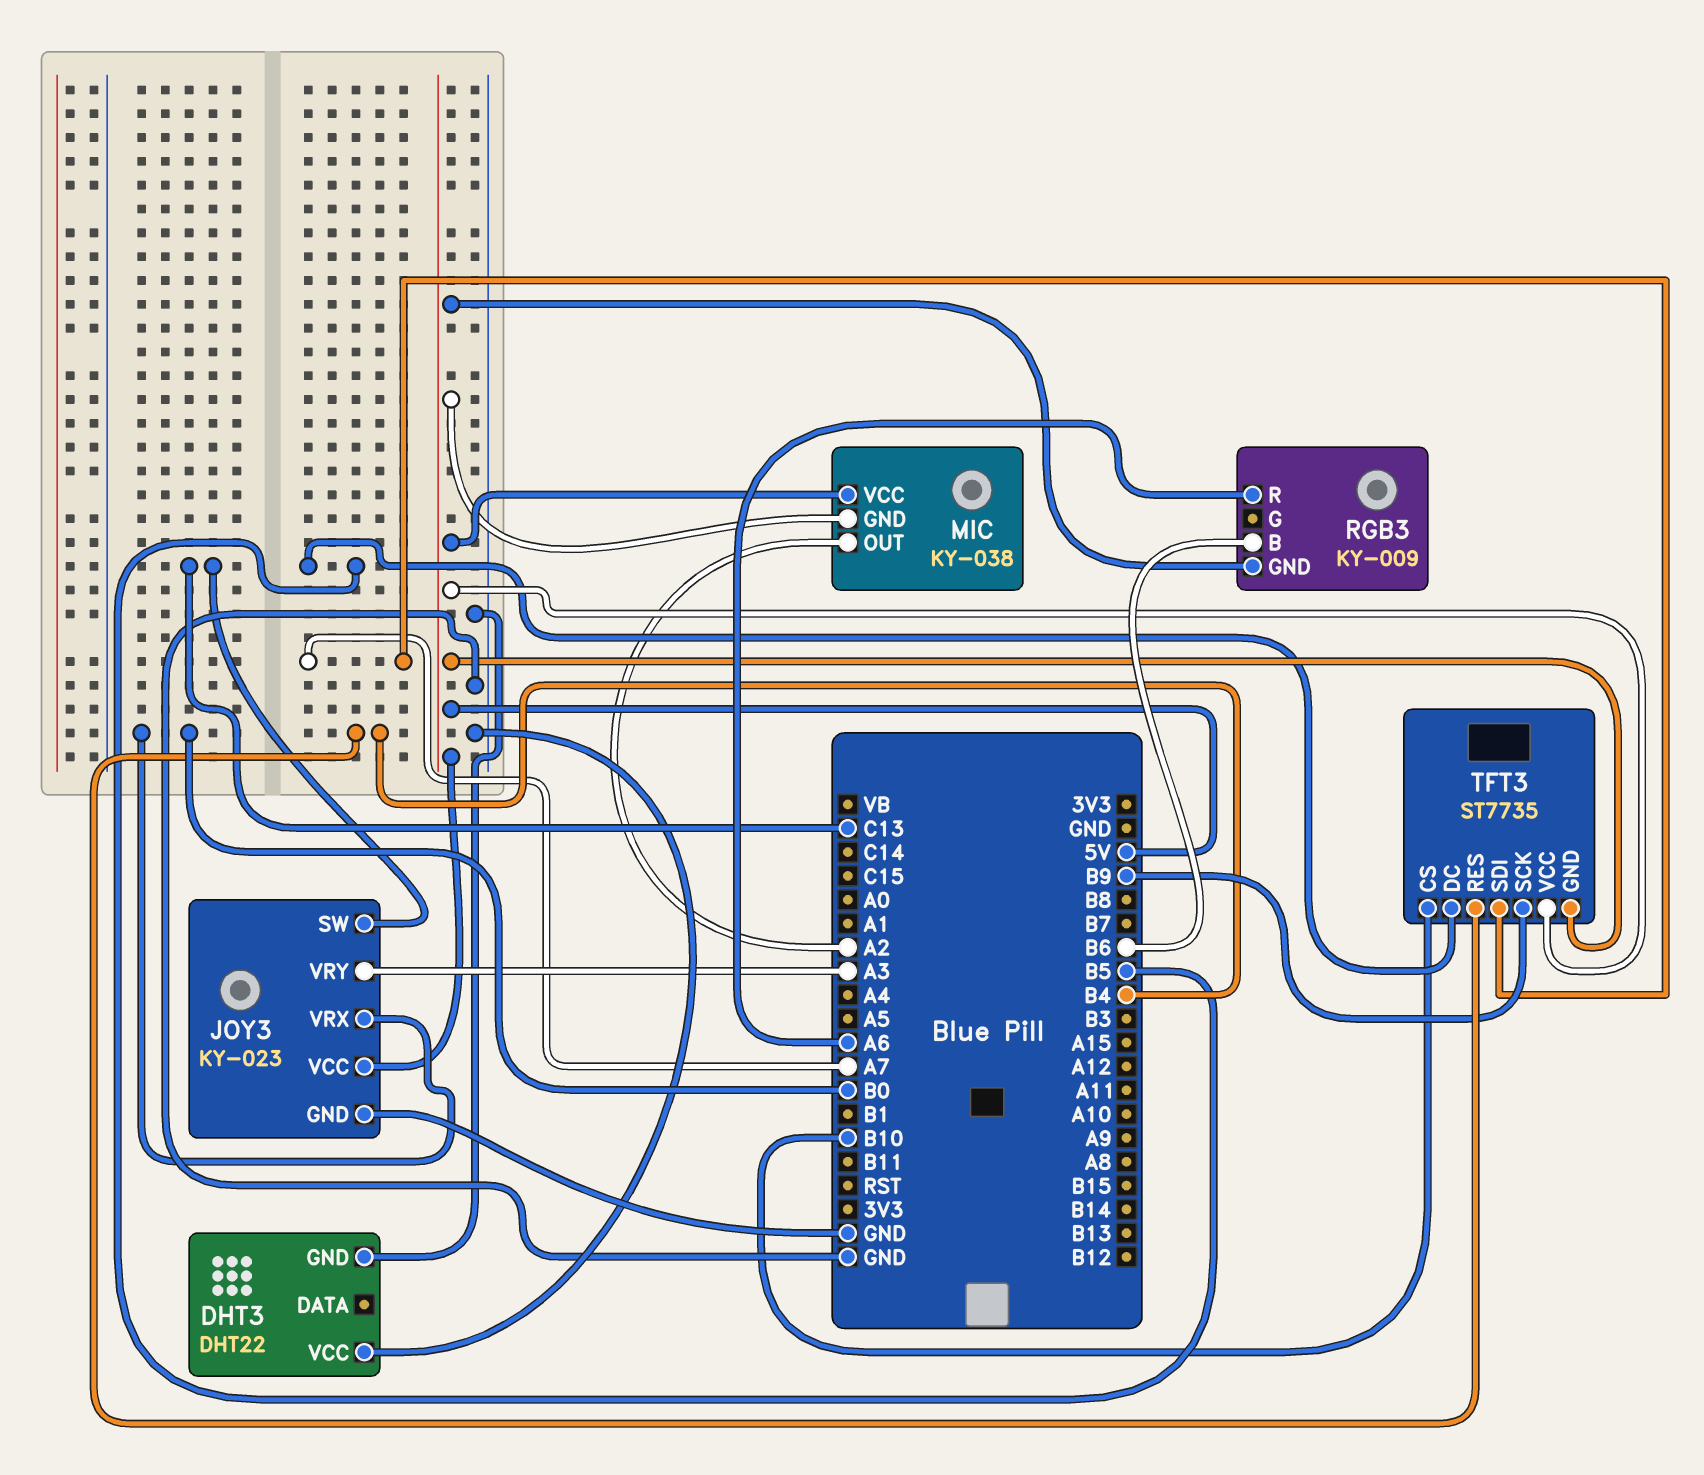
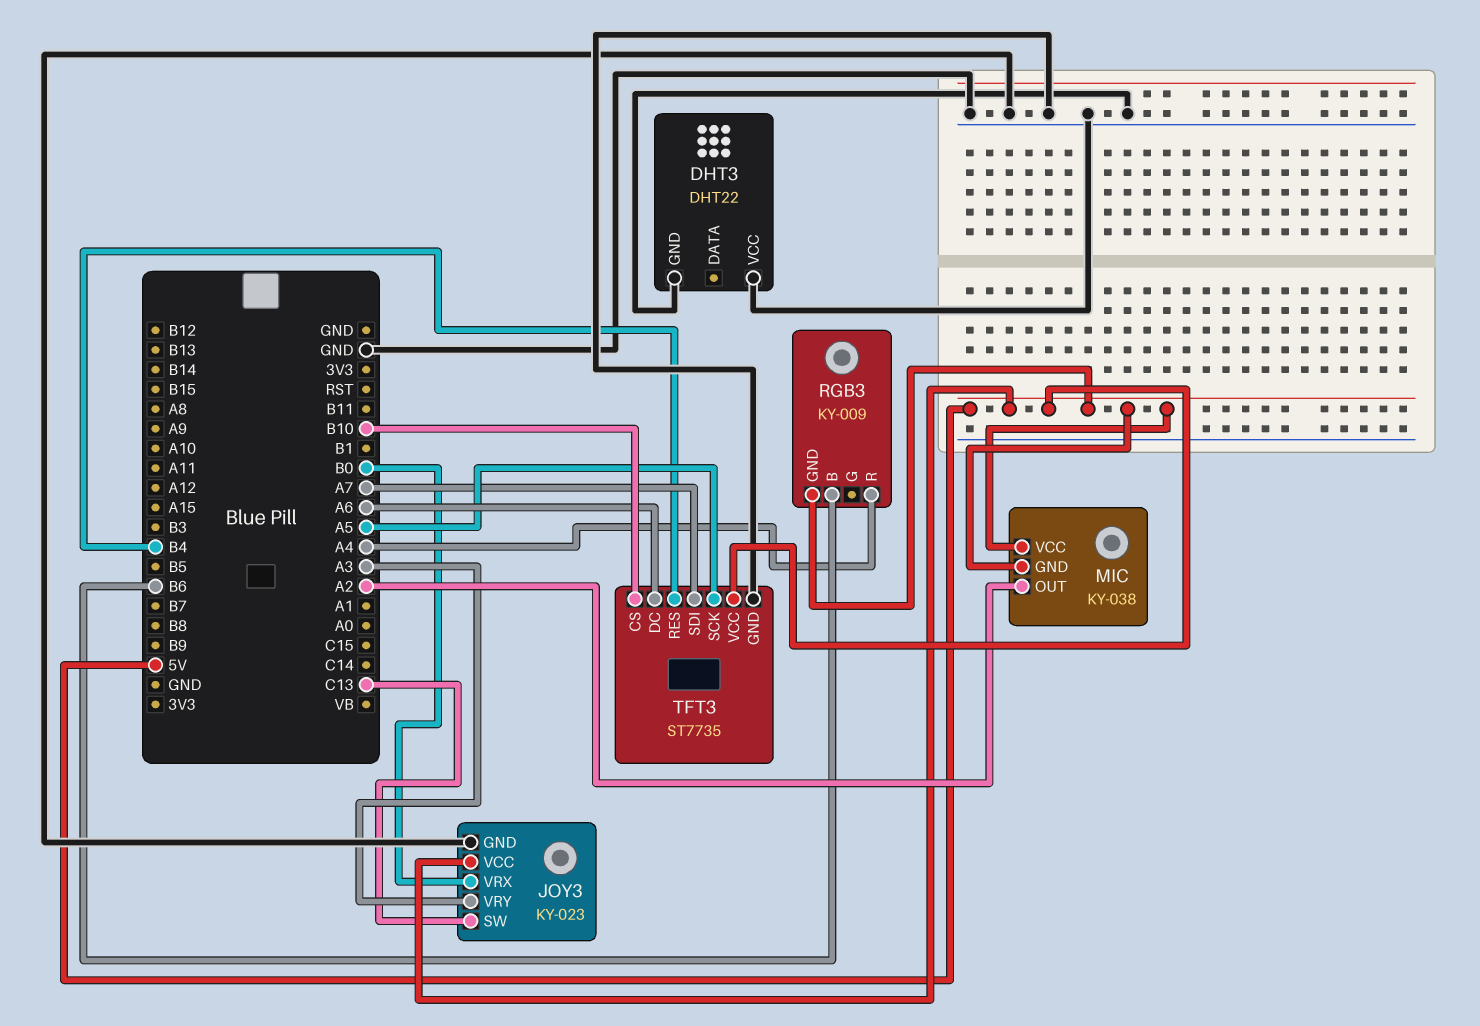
RGB3 pin R: A6 -> A4
TFT3 pin DC: B5 -> A6
TFT3 pin GND: 5V -> GND
TFT3 pin SCK: B9 -> A5

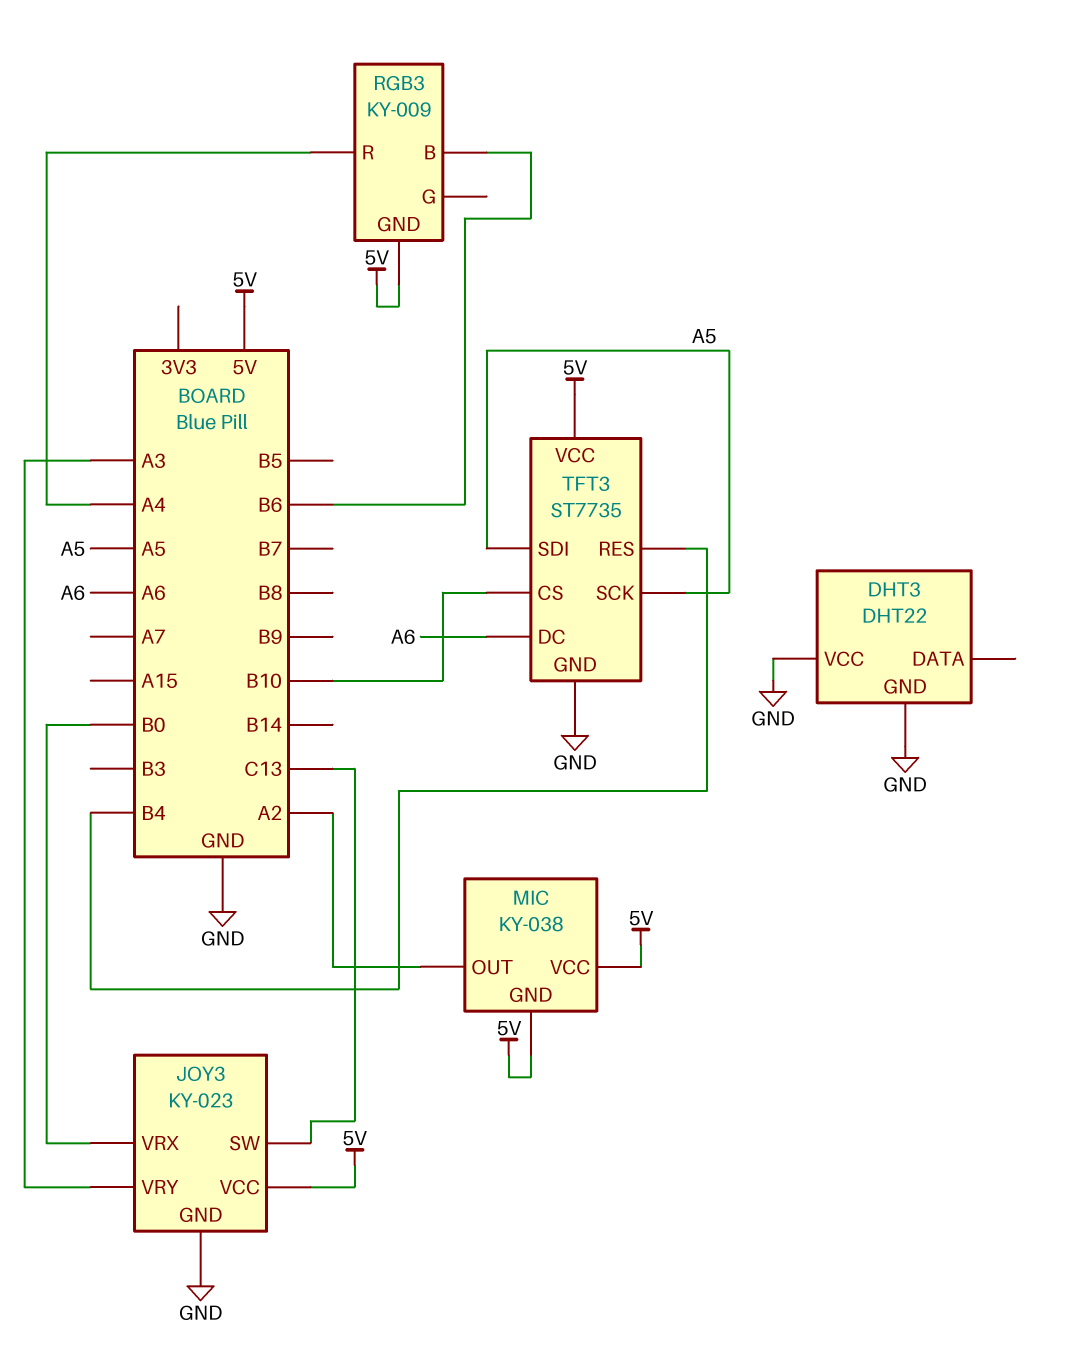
TFT3 pin SDI: A7 -> A5

